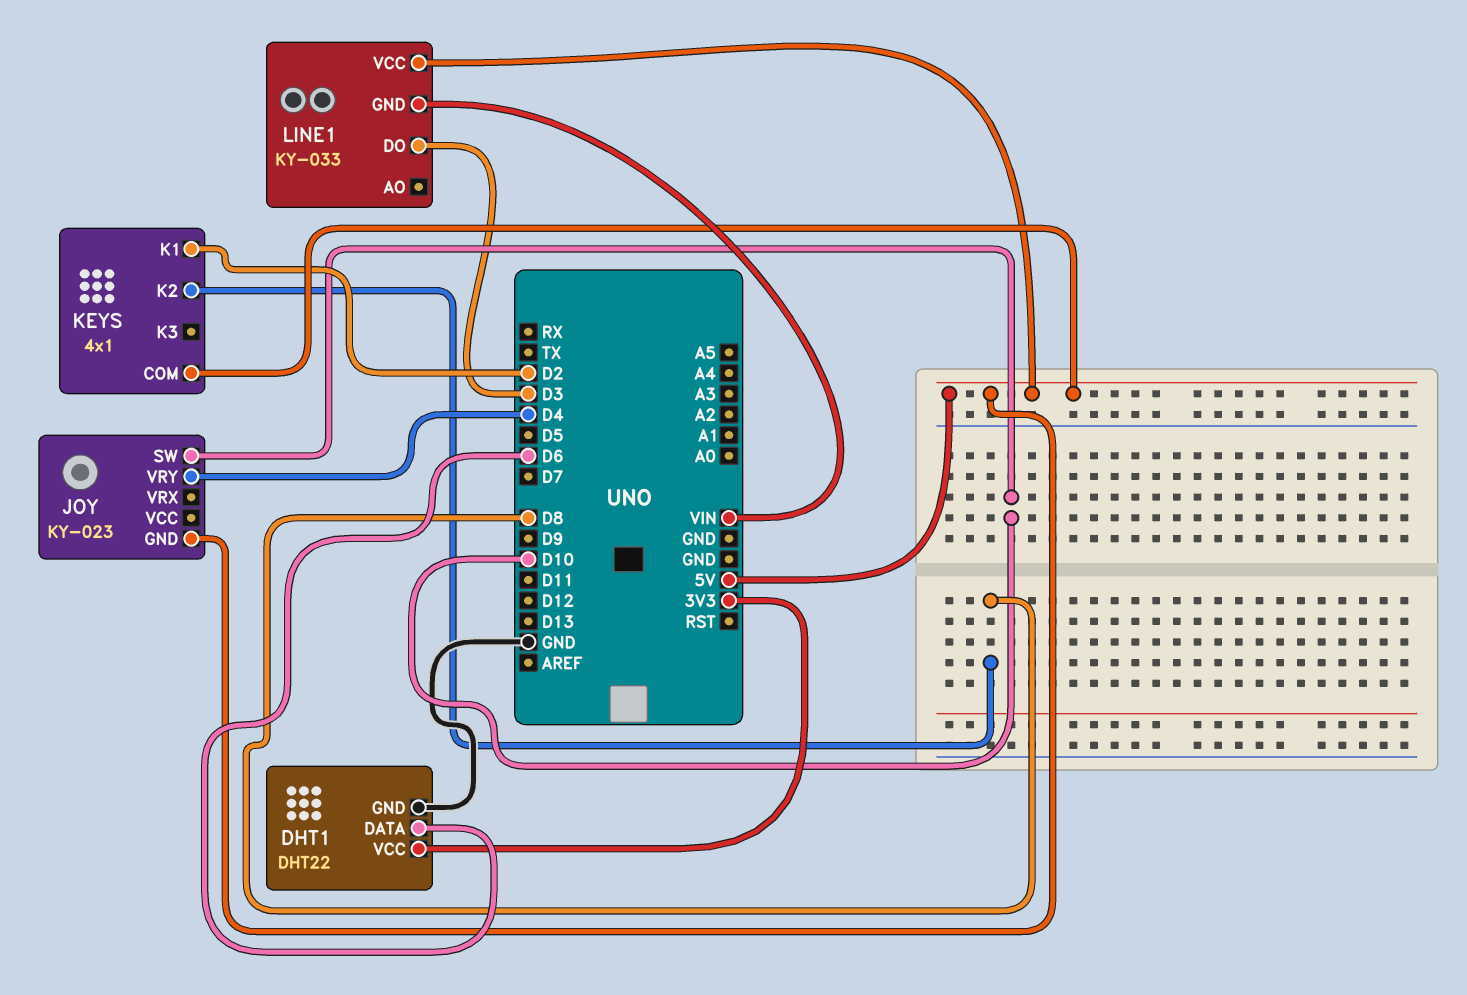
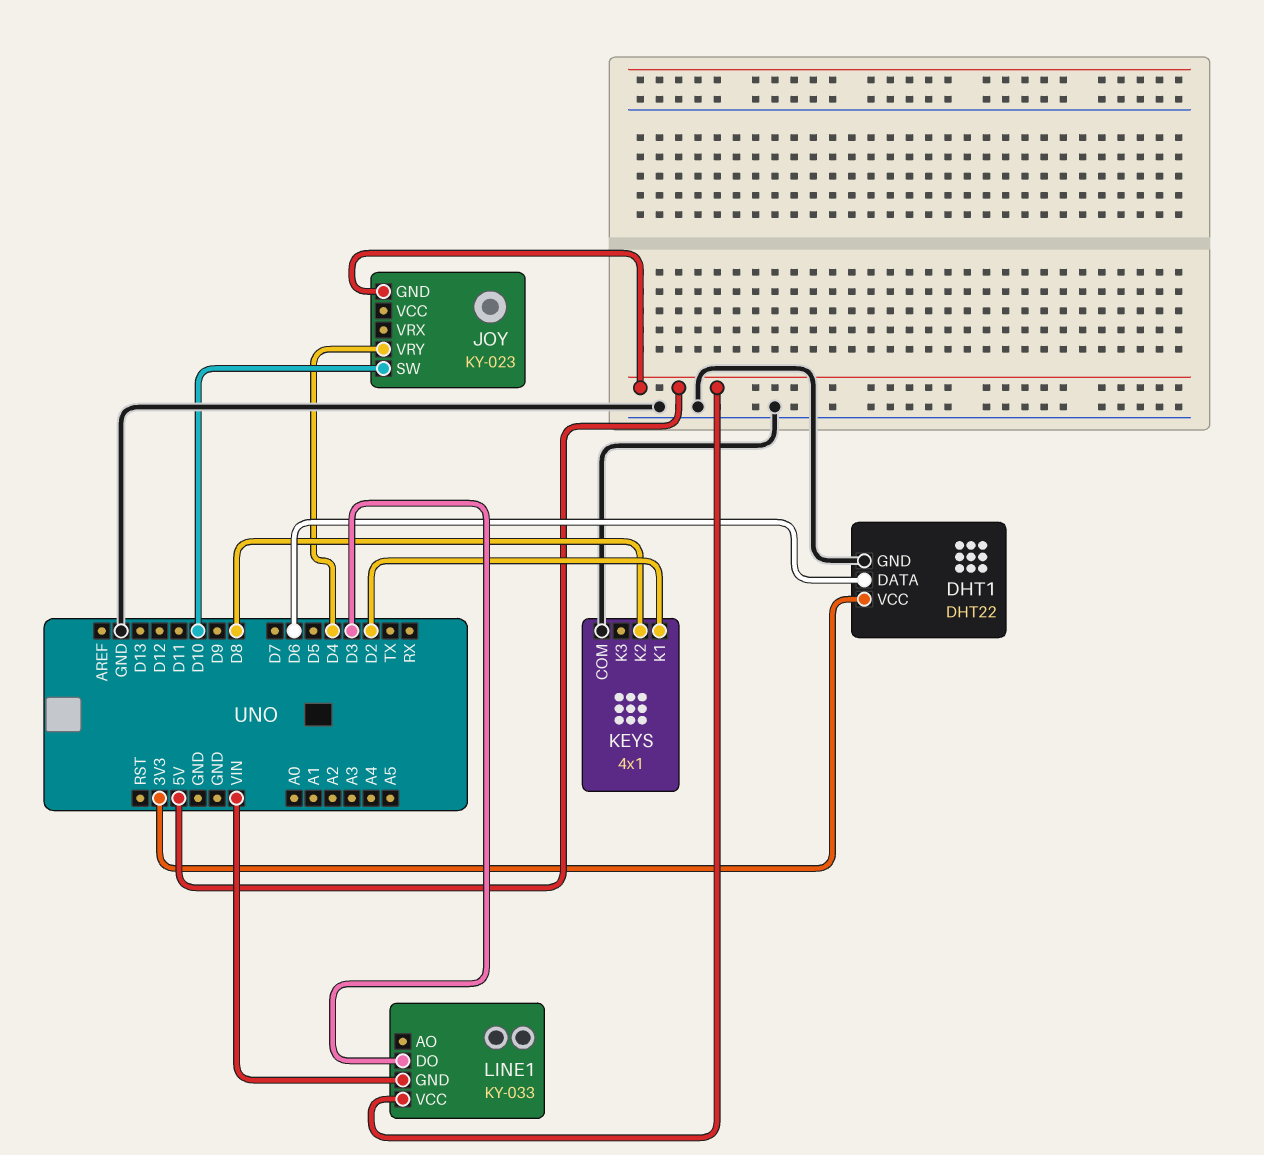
KEYS pin COM: 5V -> GND

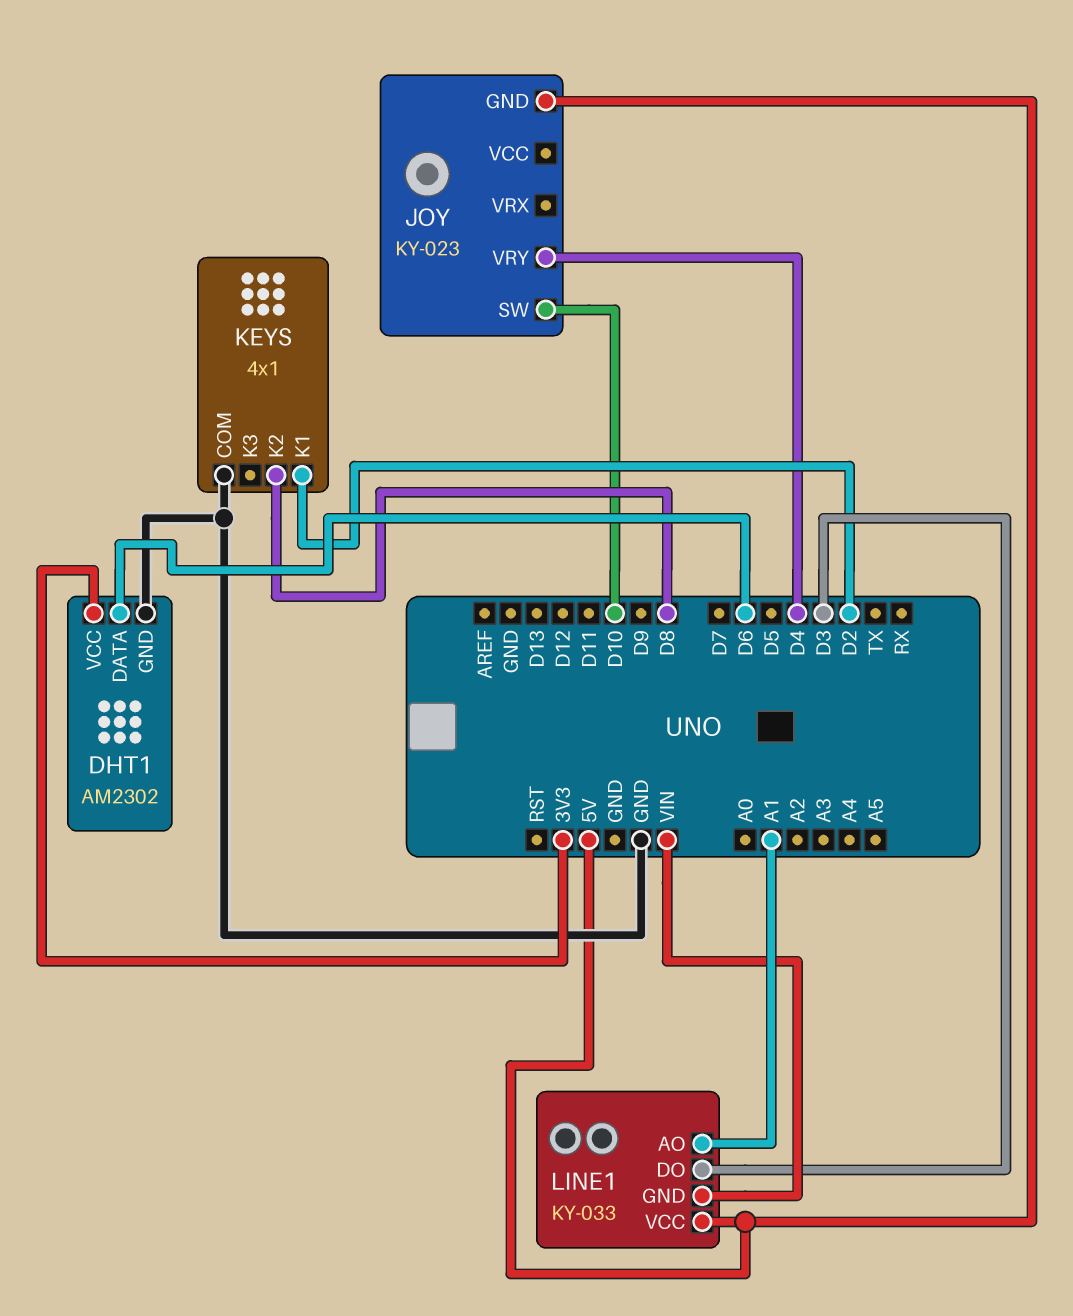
DHT1: DHT22 -> AM2302
LINE1 pin AO: none -> A1

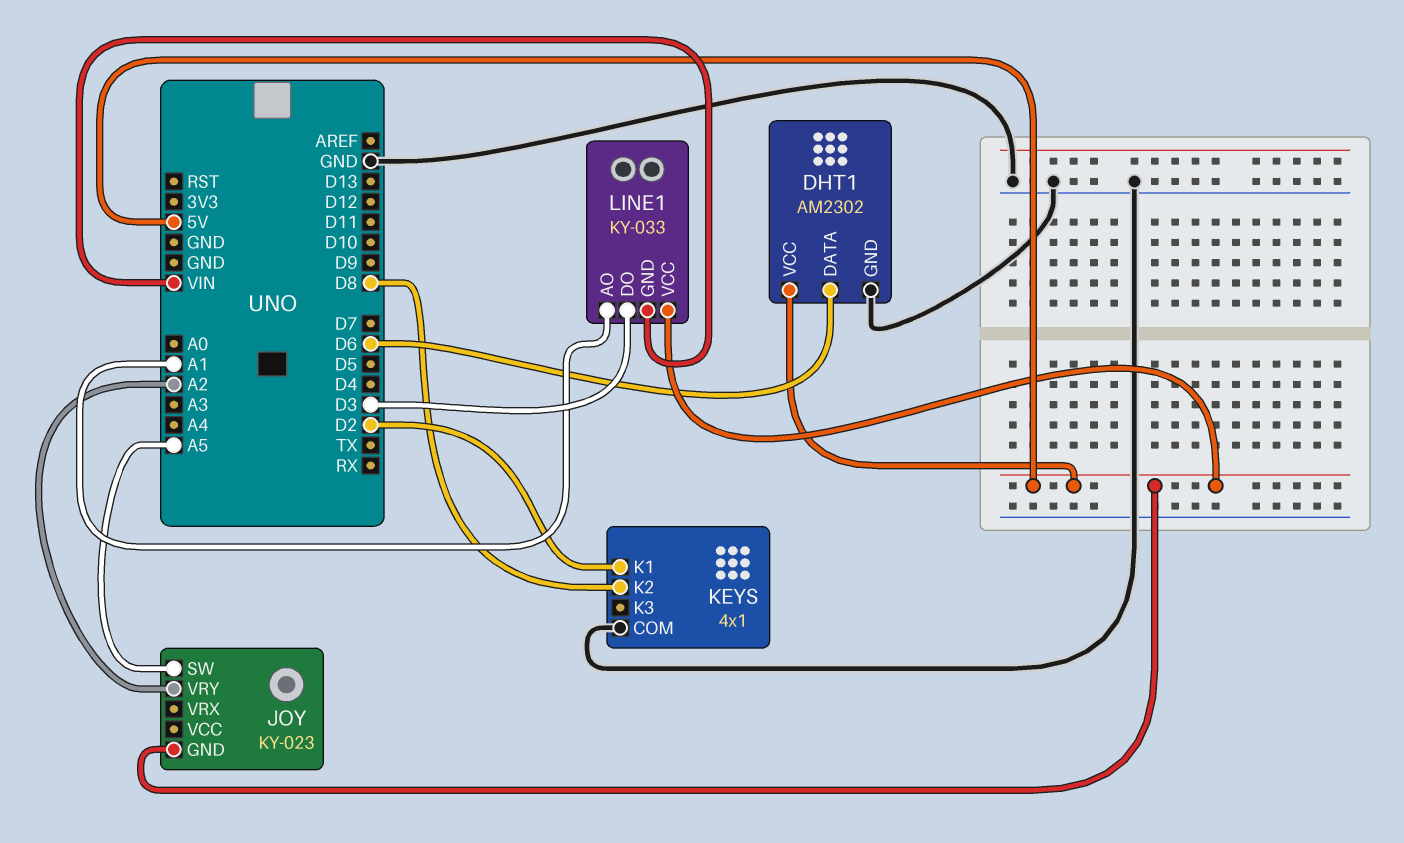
DHT1 pin VCC: 3V3 -> 5V
JOY pin SW: D10 -> A5
JOY pin VRY: D4 -> A2

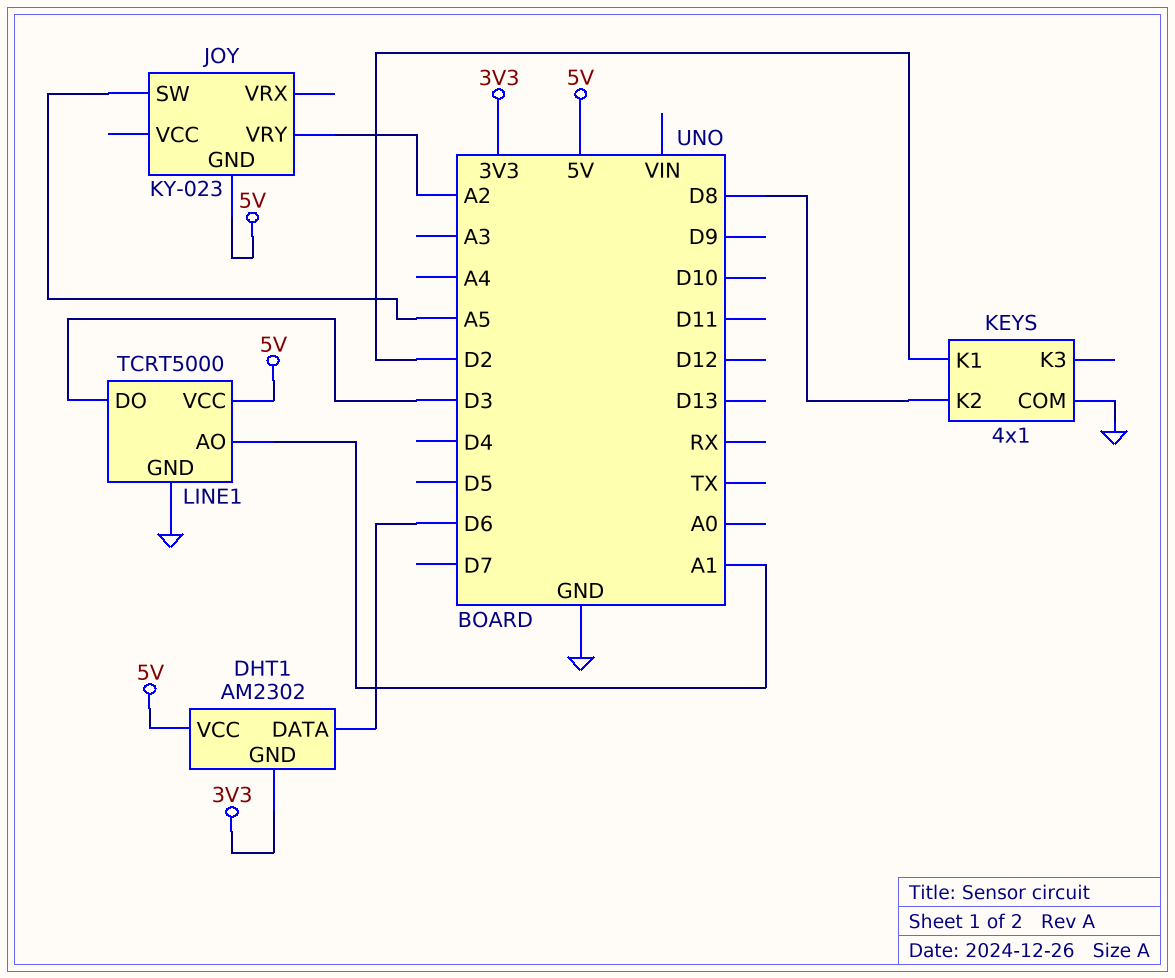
DHT1 pin GND: GND -> 3V3
LINE1: KY-033 -> TCRT5000
LINE1 pin GND: VIN -> GND

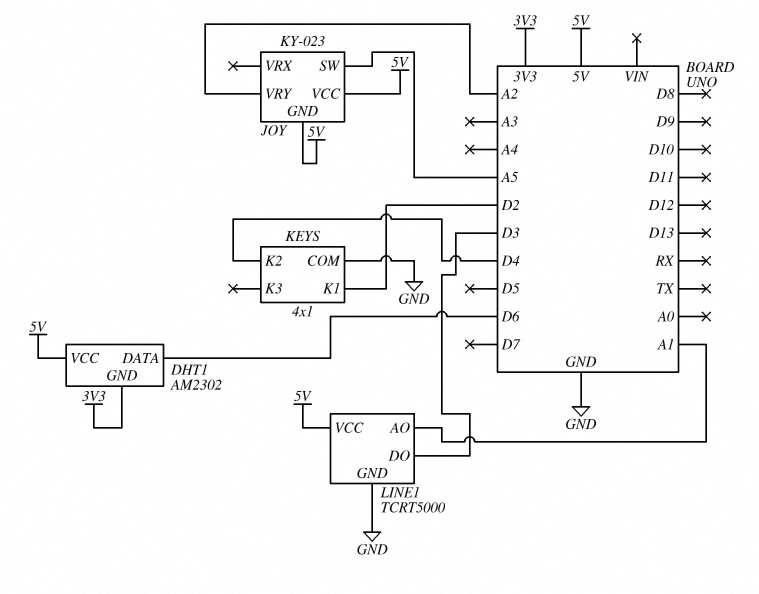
JOY pin VCC: none -> 5V
KEYS pin K2: D8 -> D4

